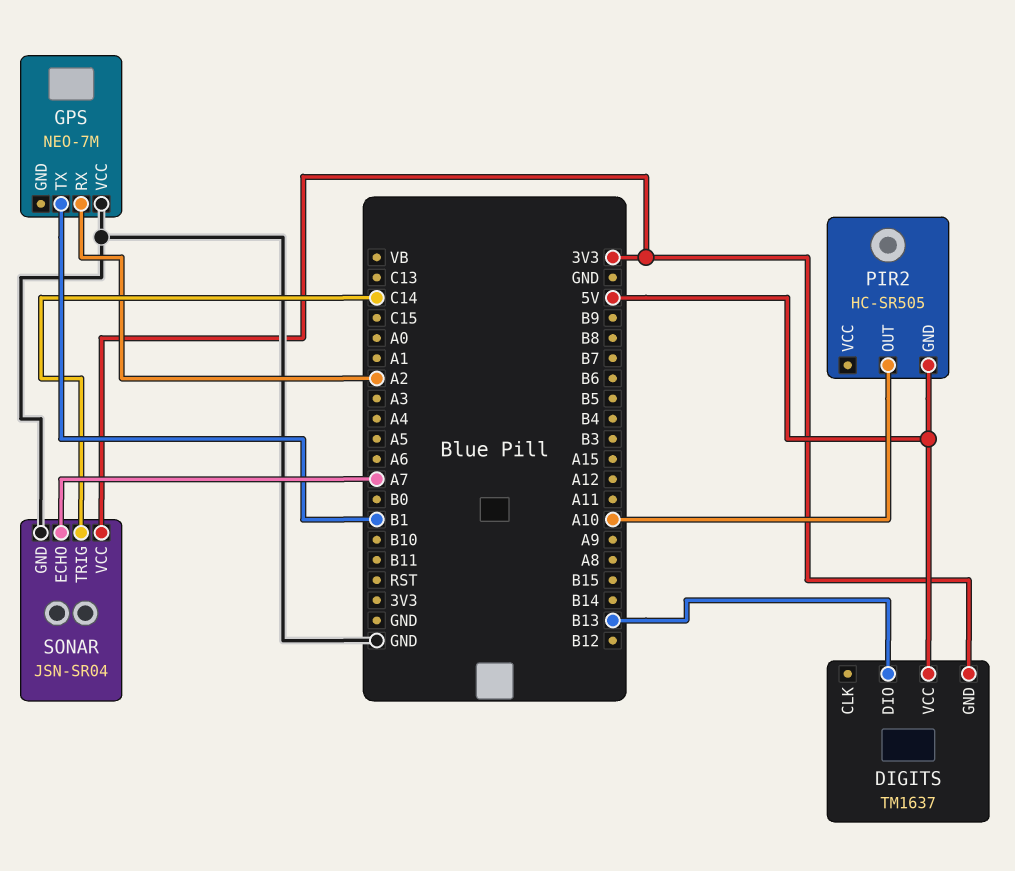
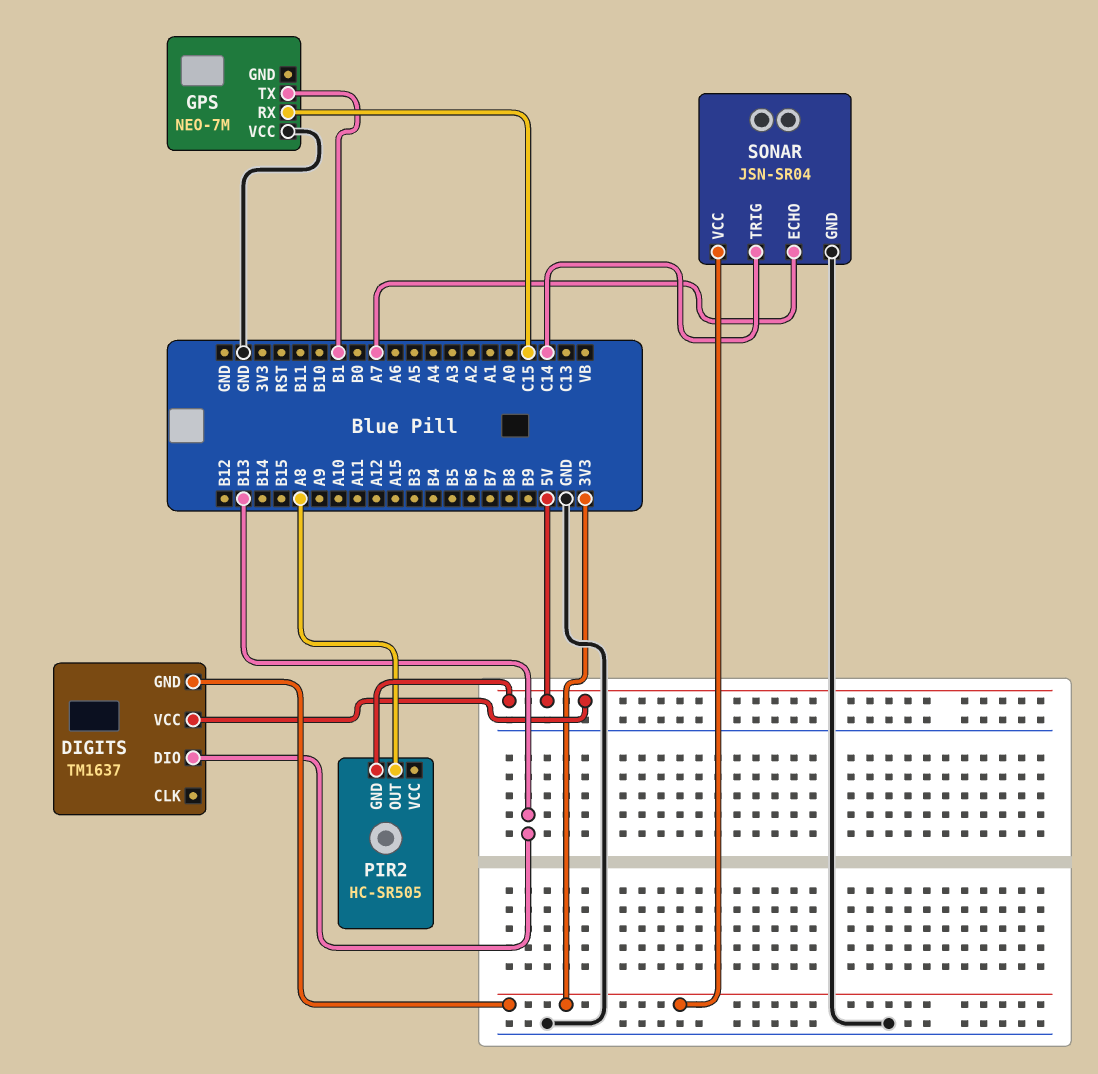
GPS pin RX: A2 -> C15
PIR2 pin OUT: A10 -> A8

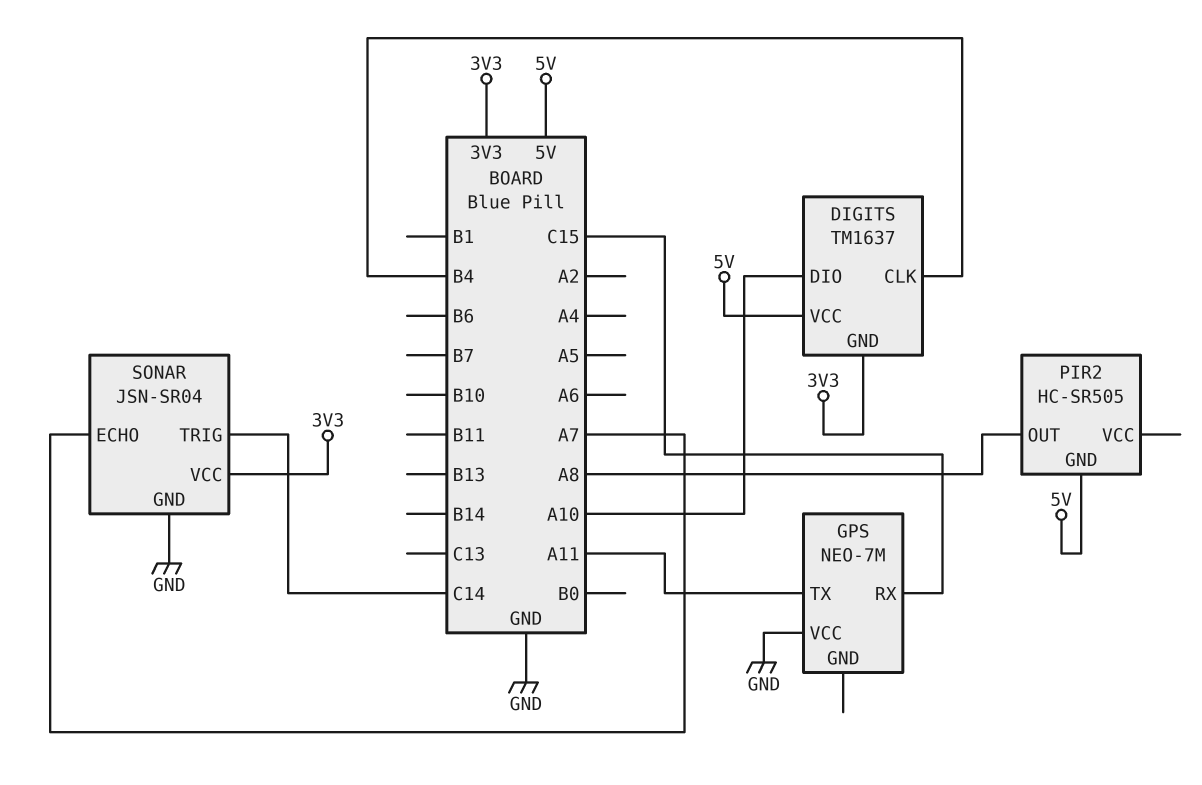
DIGITS pin CLK: none -> B4
DIGITS pin DIO: B13 -> A10
GPS pin TX: B1 -> A11

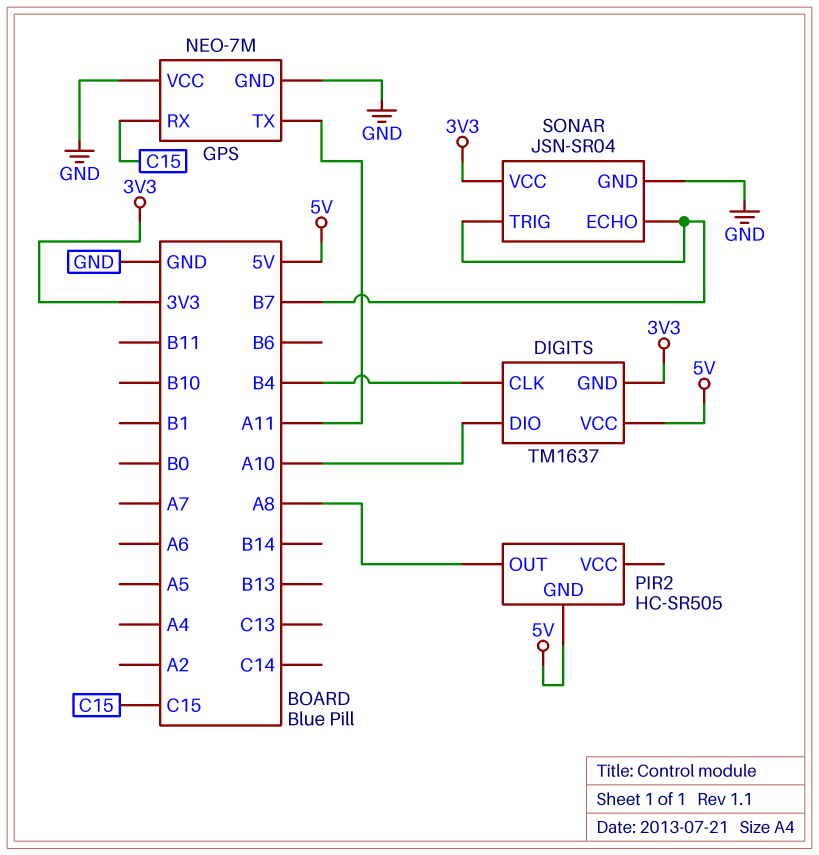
GPS pin GND: none -> GND
SONAR pin ECHO: A7 -> B7
SONAR pin TRIG: C14 -> B7

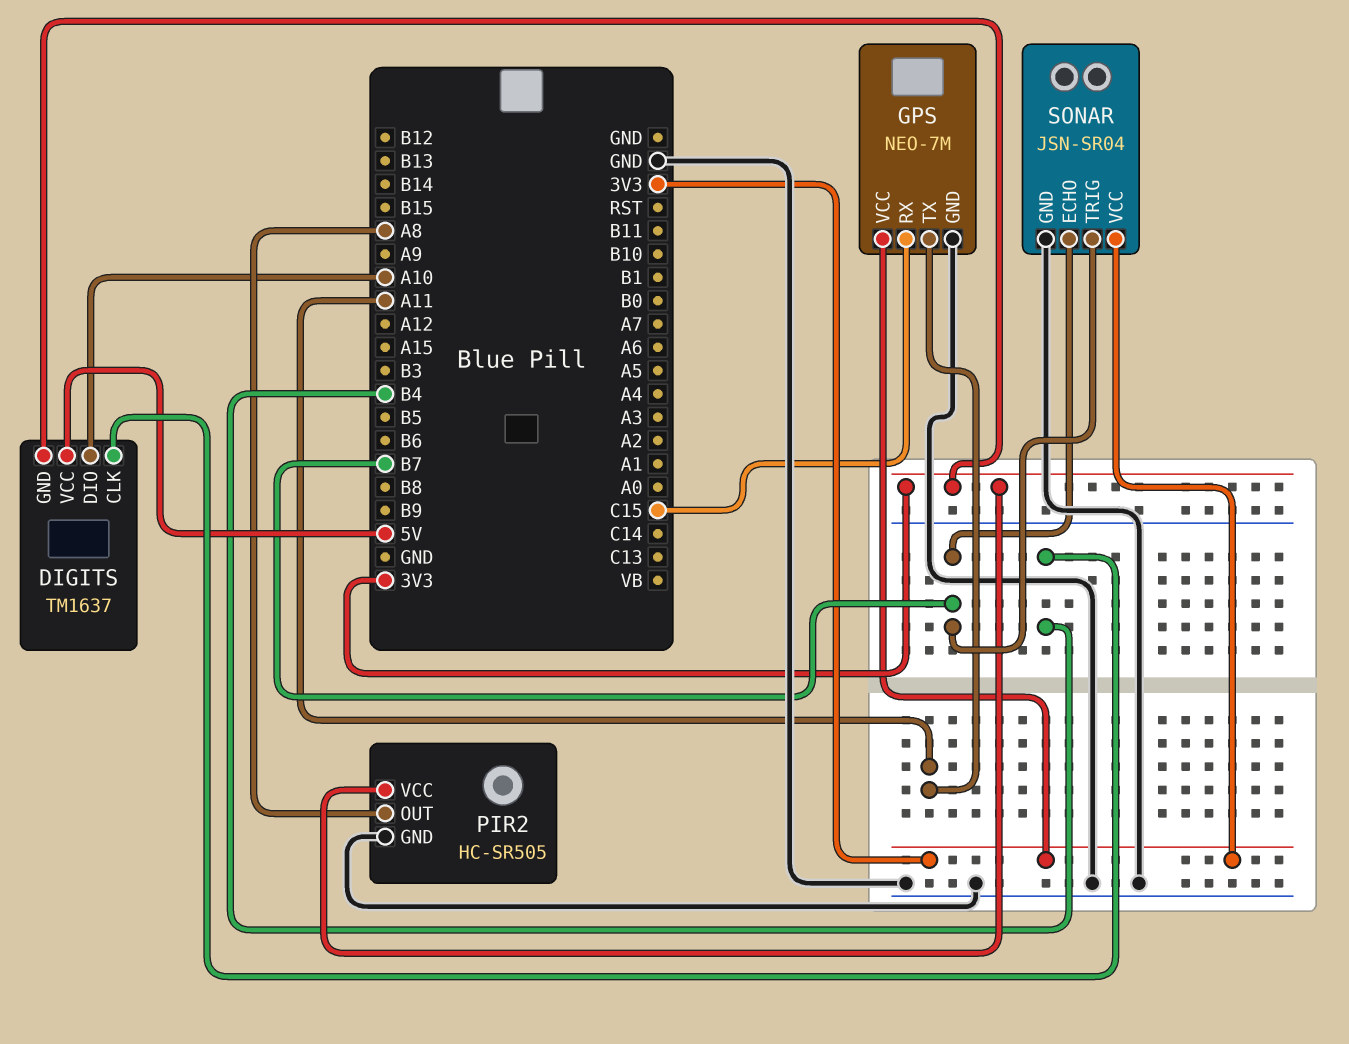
GPS pin VCC: GND -> 3V3
PIR2 pin GND: 5V -> GND
PIR2 pin VCC: none -> 3V3

